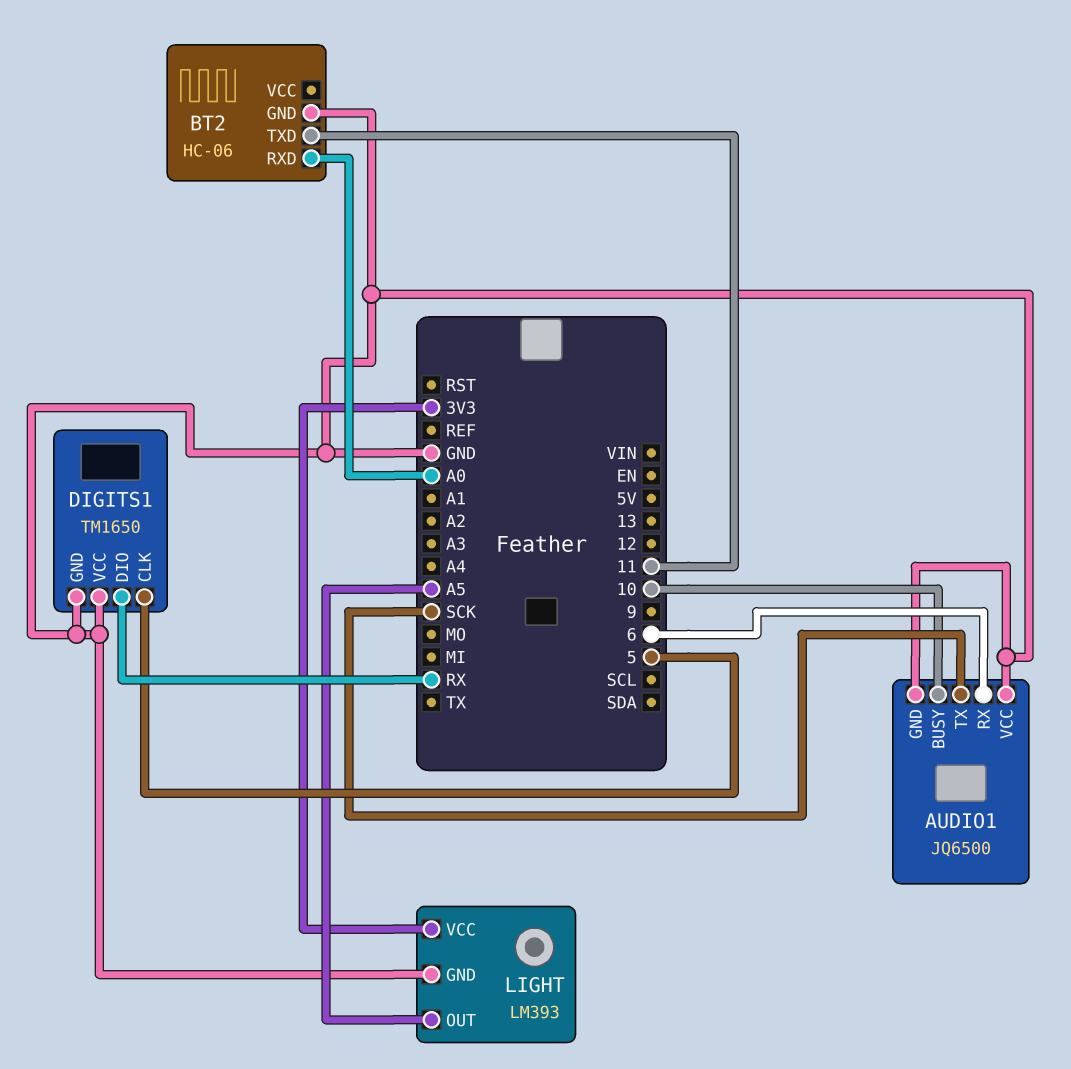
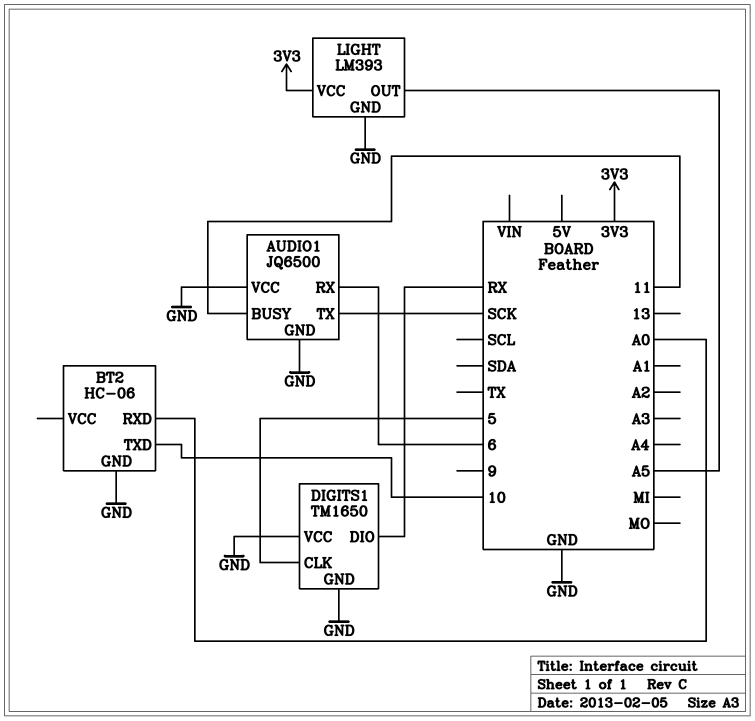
AUDIO1 pin BUSY: 10 -> 11
BT2 pin TXD: 11 -> 10

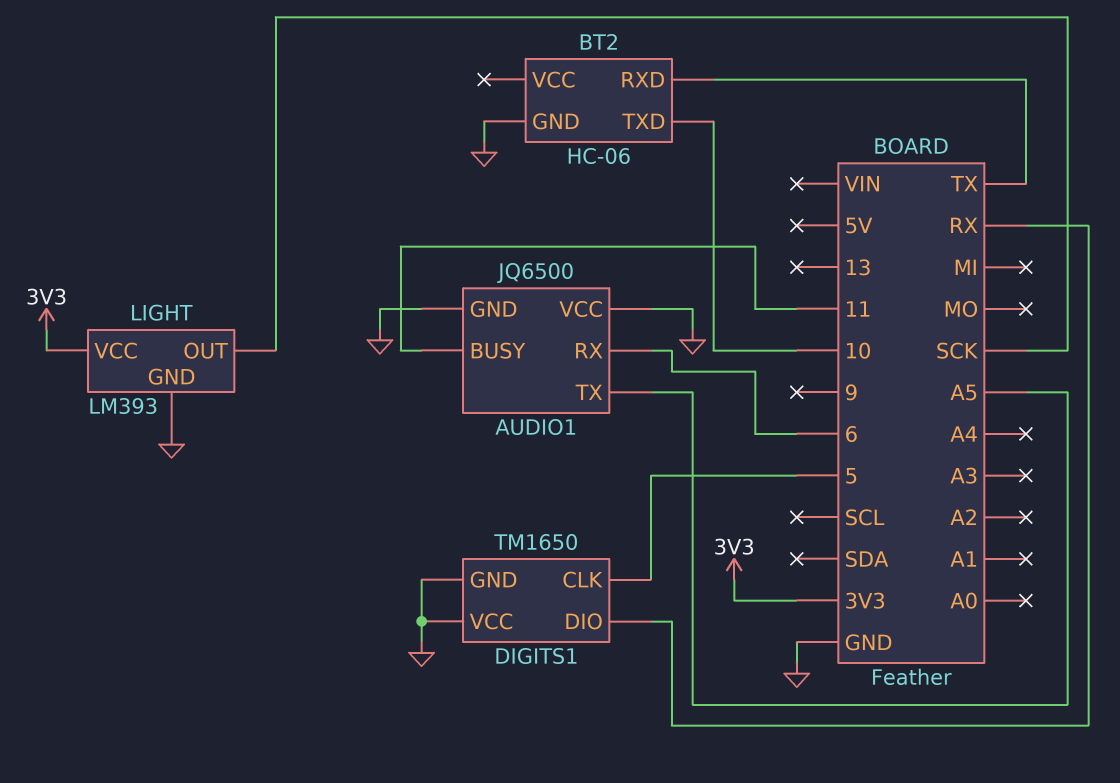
AUDIO1 pin TX: SCK -> A5
BT2 pin RXD: A0 -> TX
LIGHT pin OUT: A5 -> SCK

